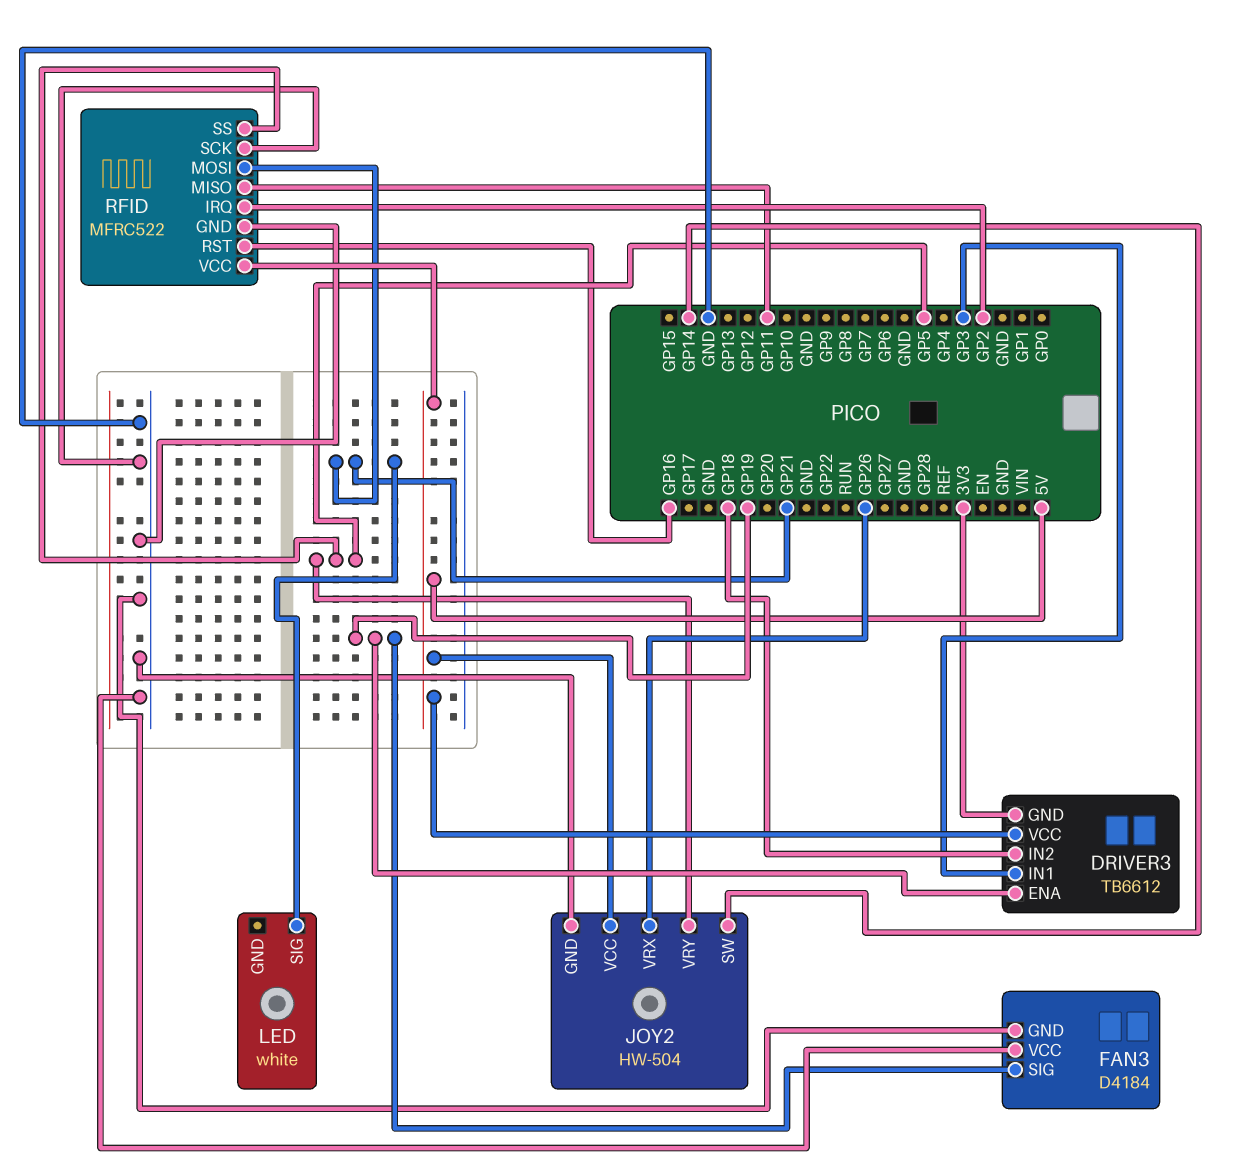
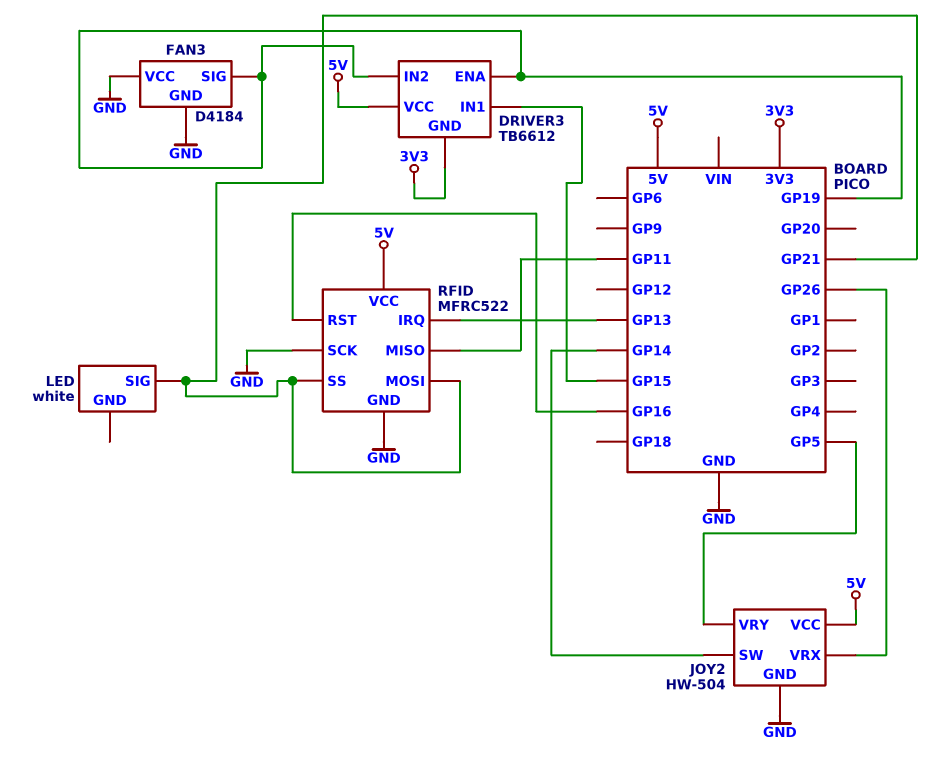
DRIVER3 pin IN1: GP3 -> GP15
DRIVER3 pin IN2: GP18 -> GP19
RFID pin IRQ: GP2 -> GP13
RFID pin SS: GP5 -> GP21

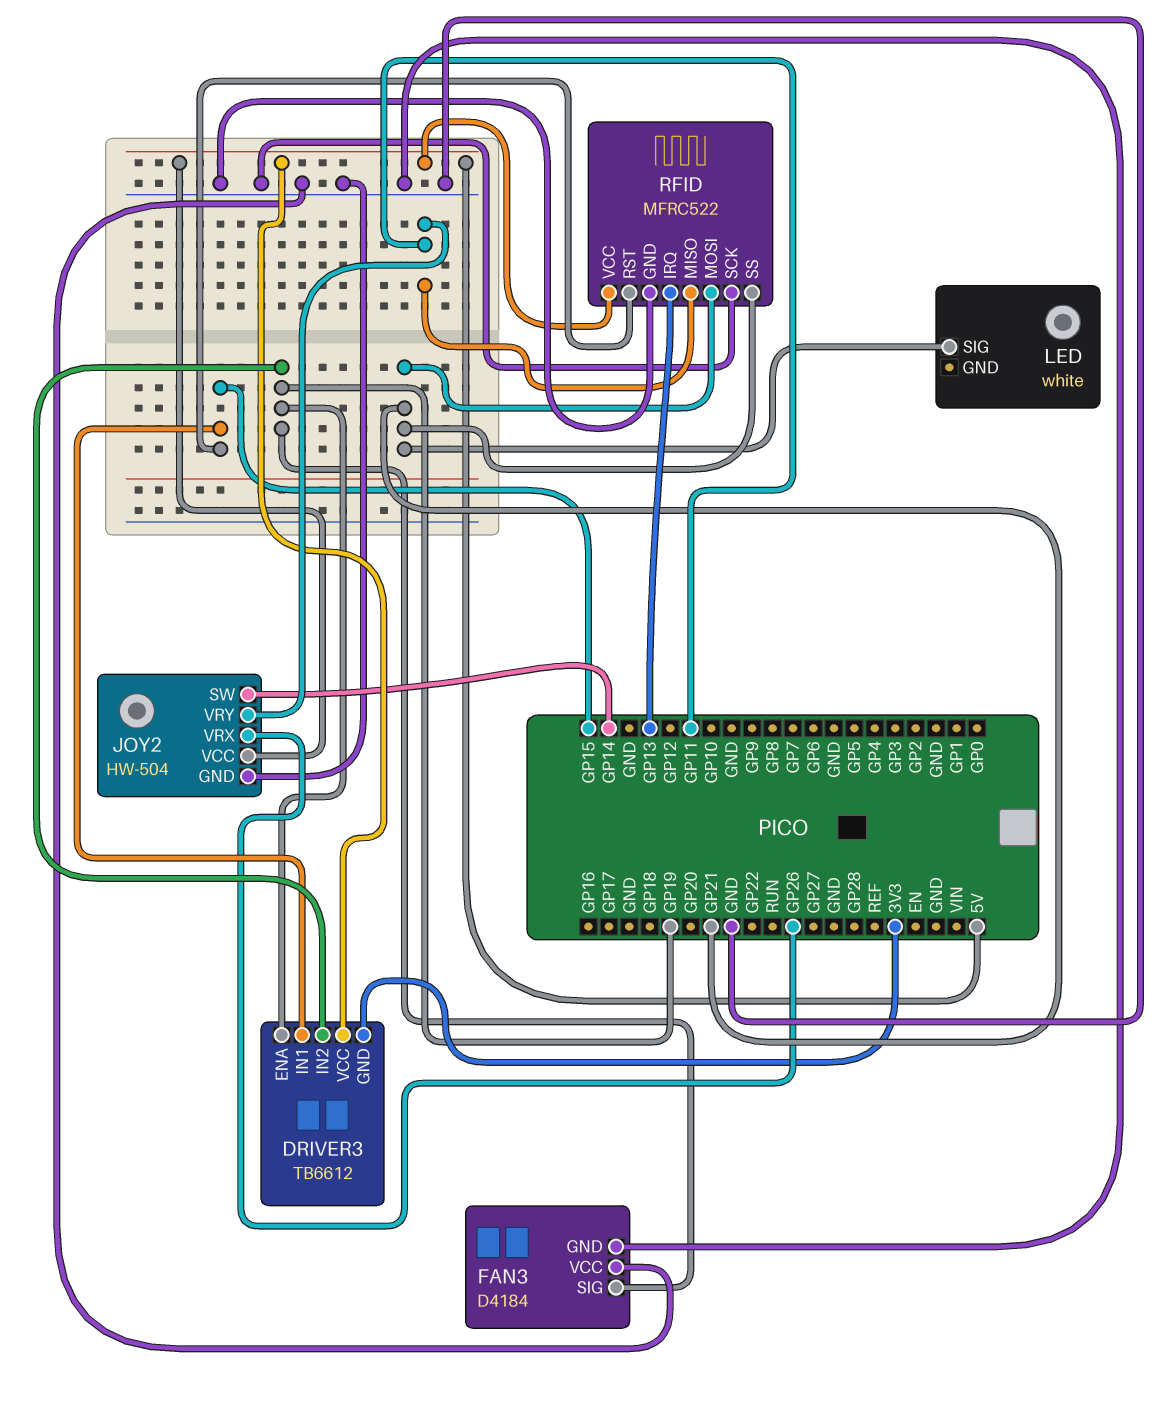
JOY2 pin VRY: GP5 -> GP11
RFID pin RST: GP16 -> GP15

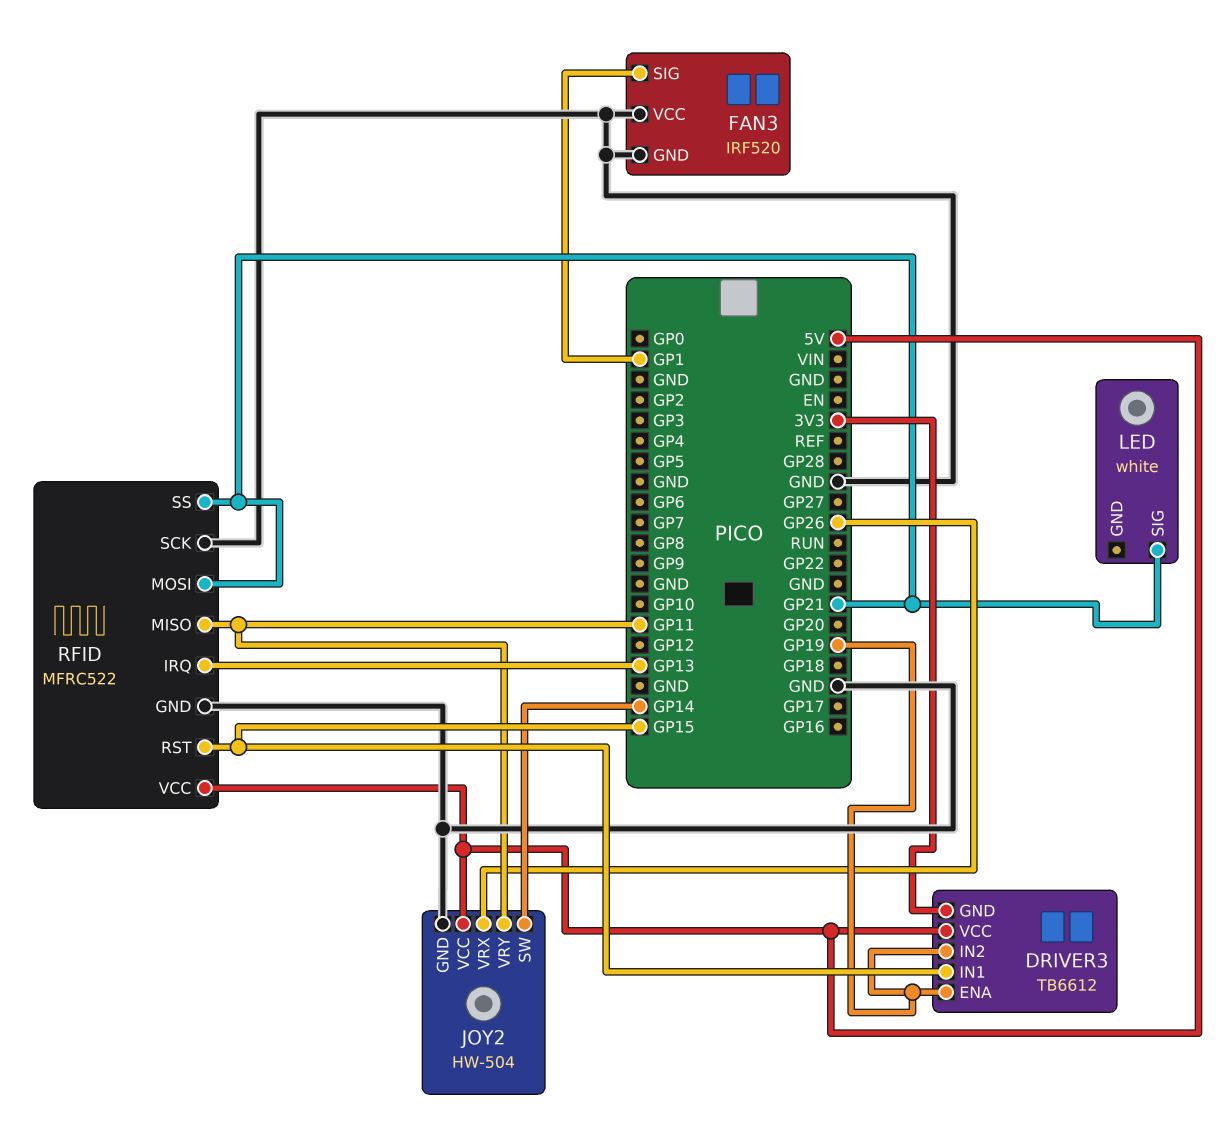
FAN3: D4184 -> IRF520
FAN3 pin SIG: GP19 -> GP1

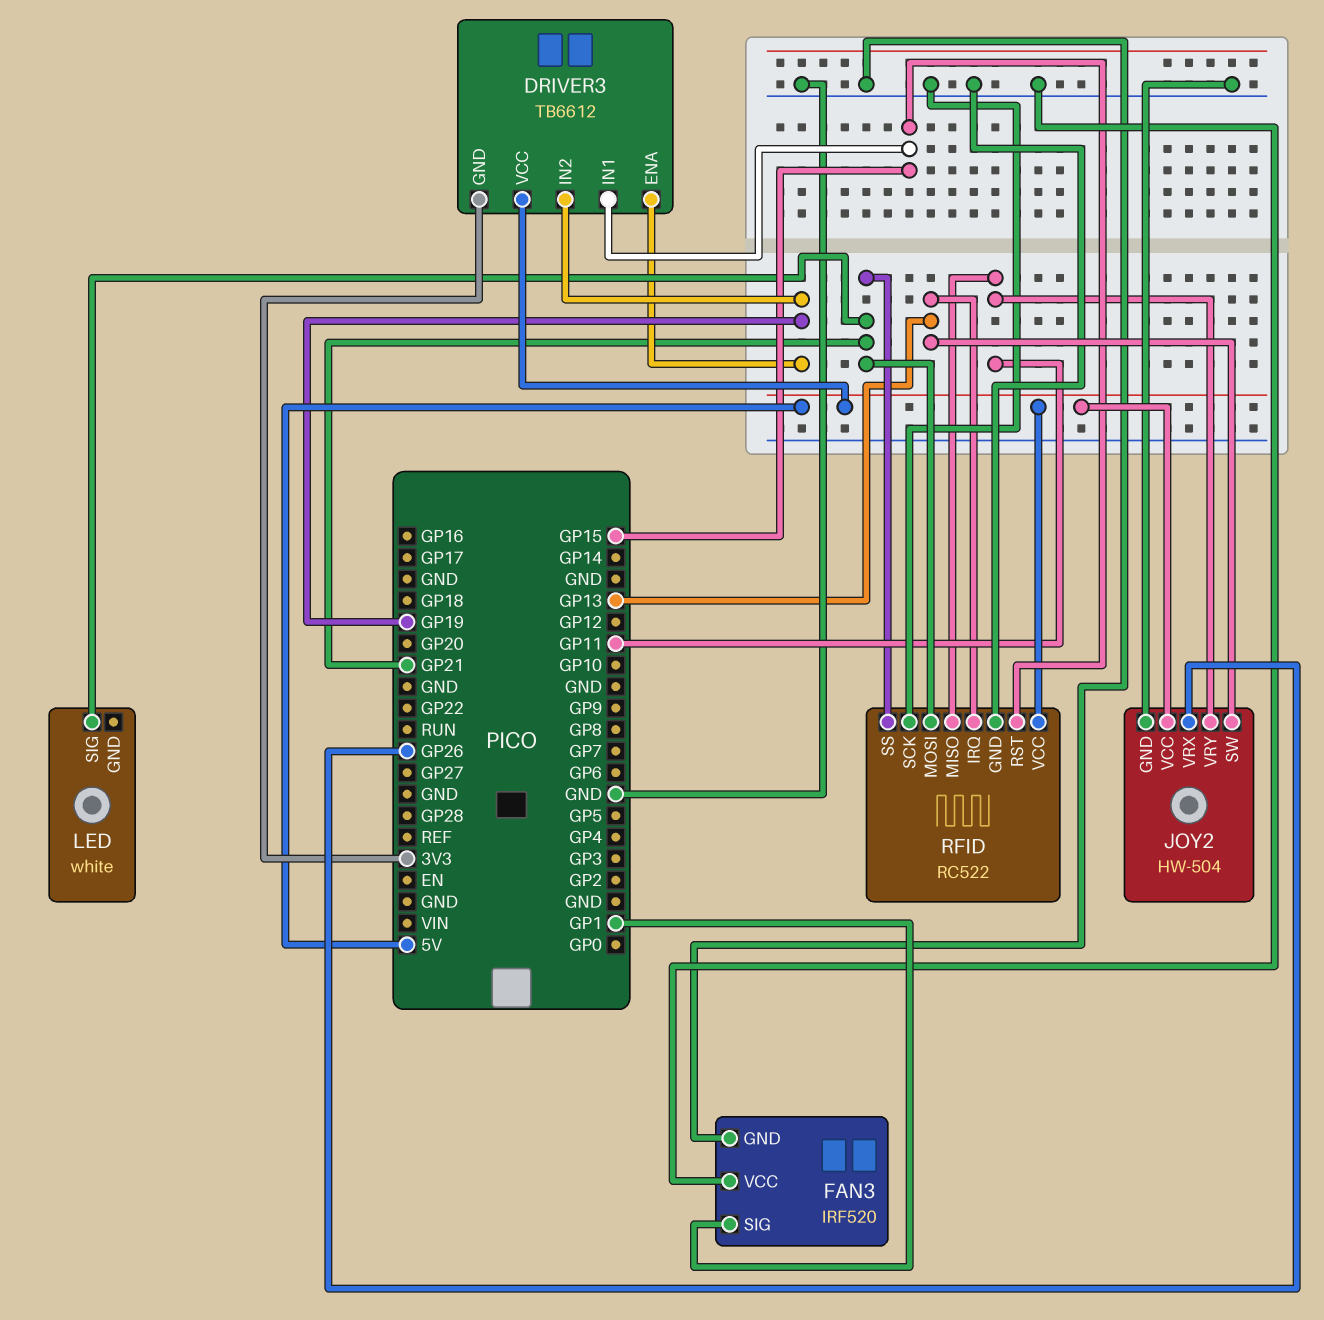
JOY2 pin SW: GP14 -> GP13
RFID: MFRC522 -> RC522

